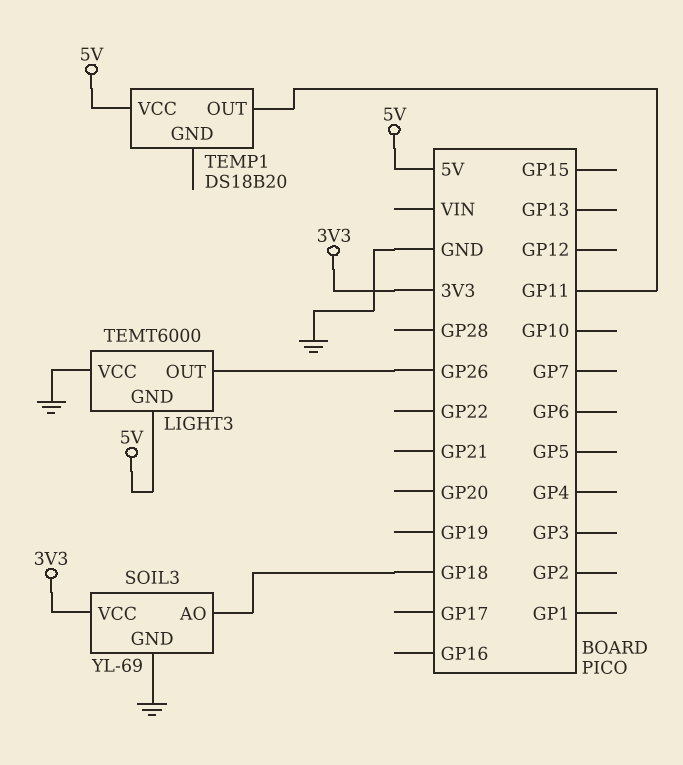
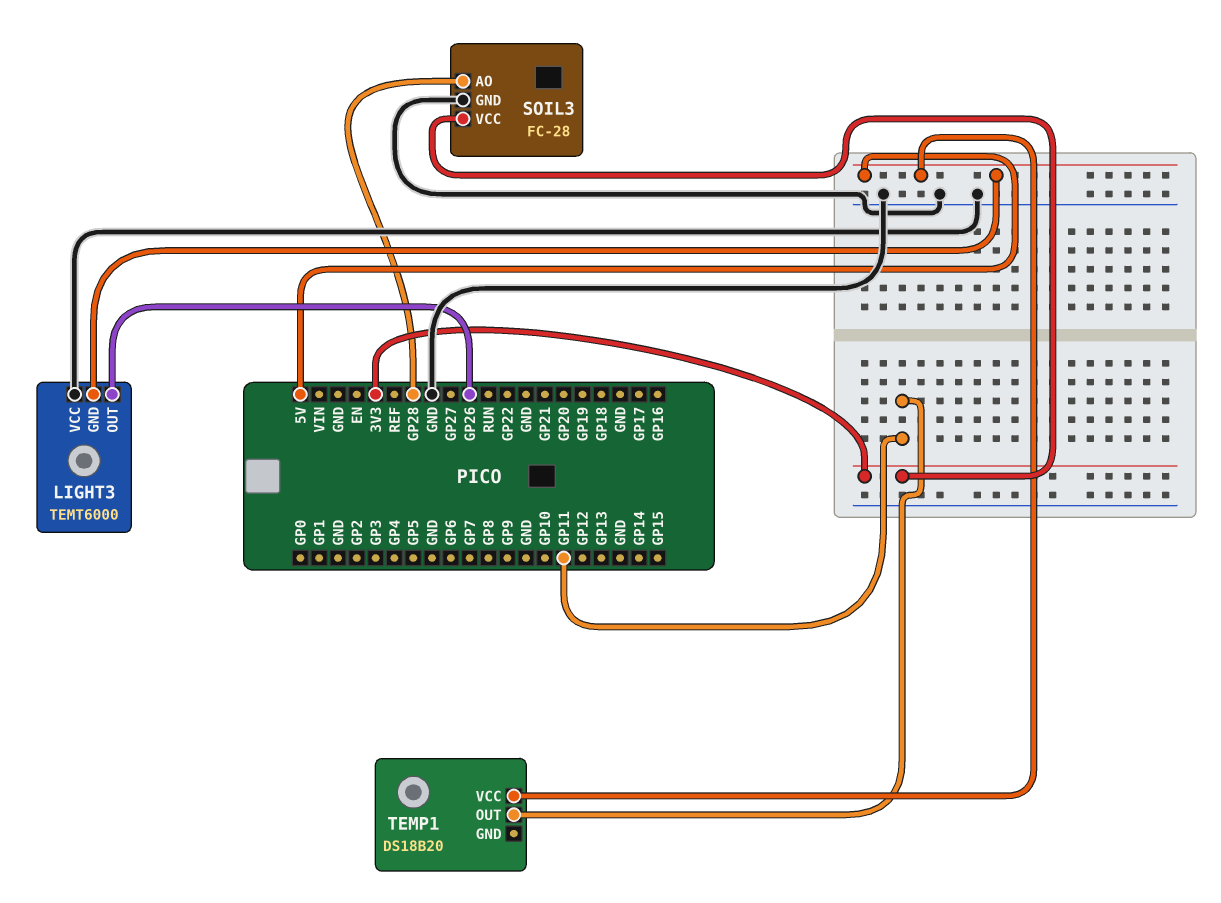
SOIL3: YL-69 -> FC-28
SOIL3 pin AO: GP18 -> GP28

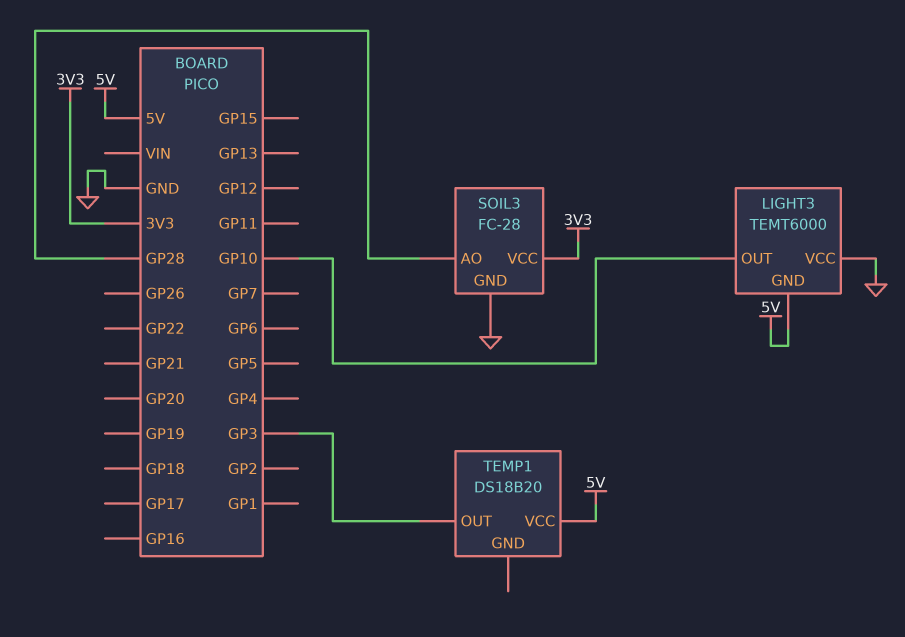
LIGHT3 pin OUT: GP26 -> GP10
TEMP1 pin OUT: GP11 -> GP3

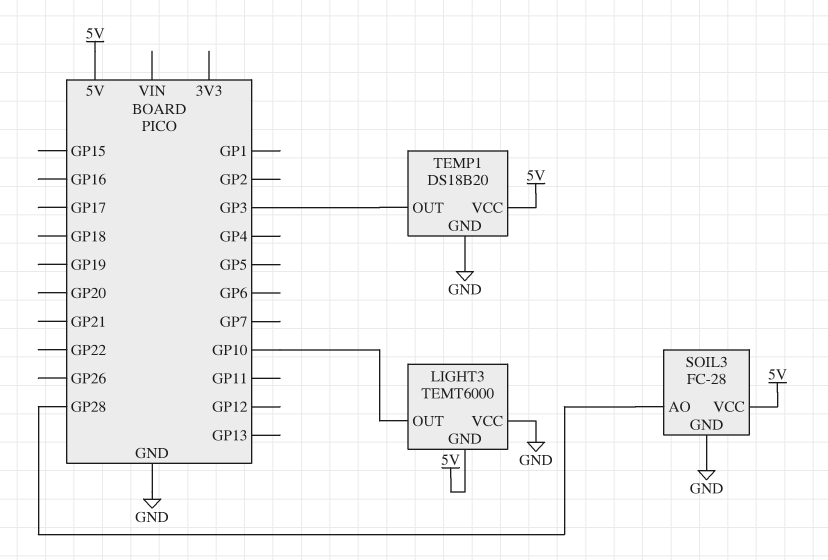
SOIL3 pin VCC: 3V3 -> 5V
TEMP1 pin GND: none -> GND

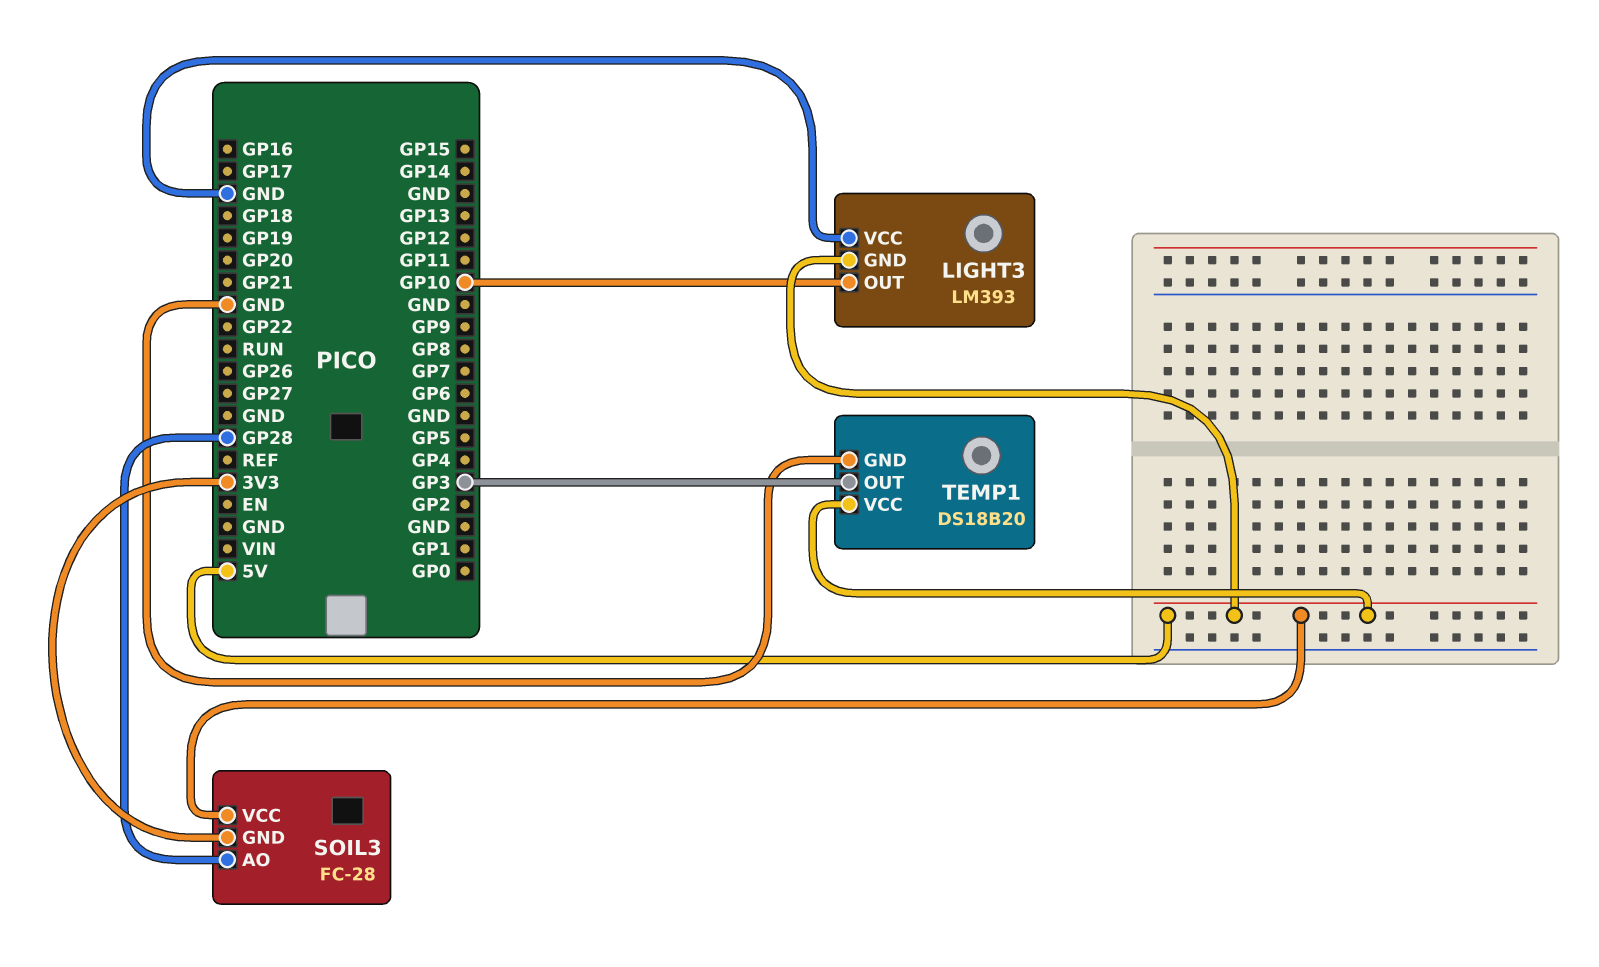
LIGHT3: TEMT6000 -> LM393
SOIL3 pin GND: GND -> 3V3

